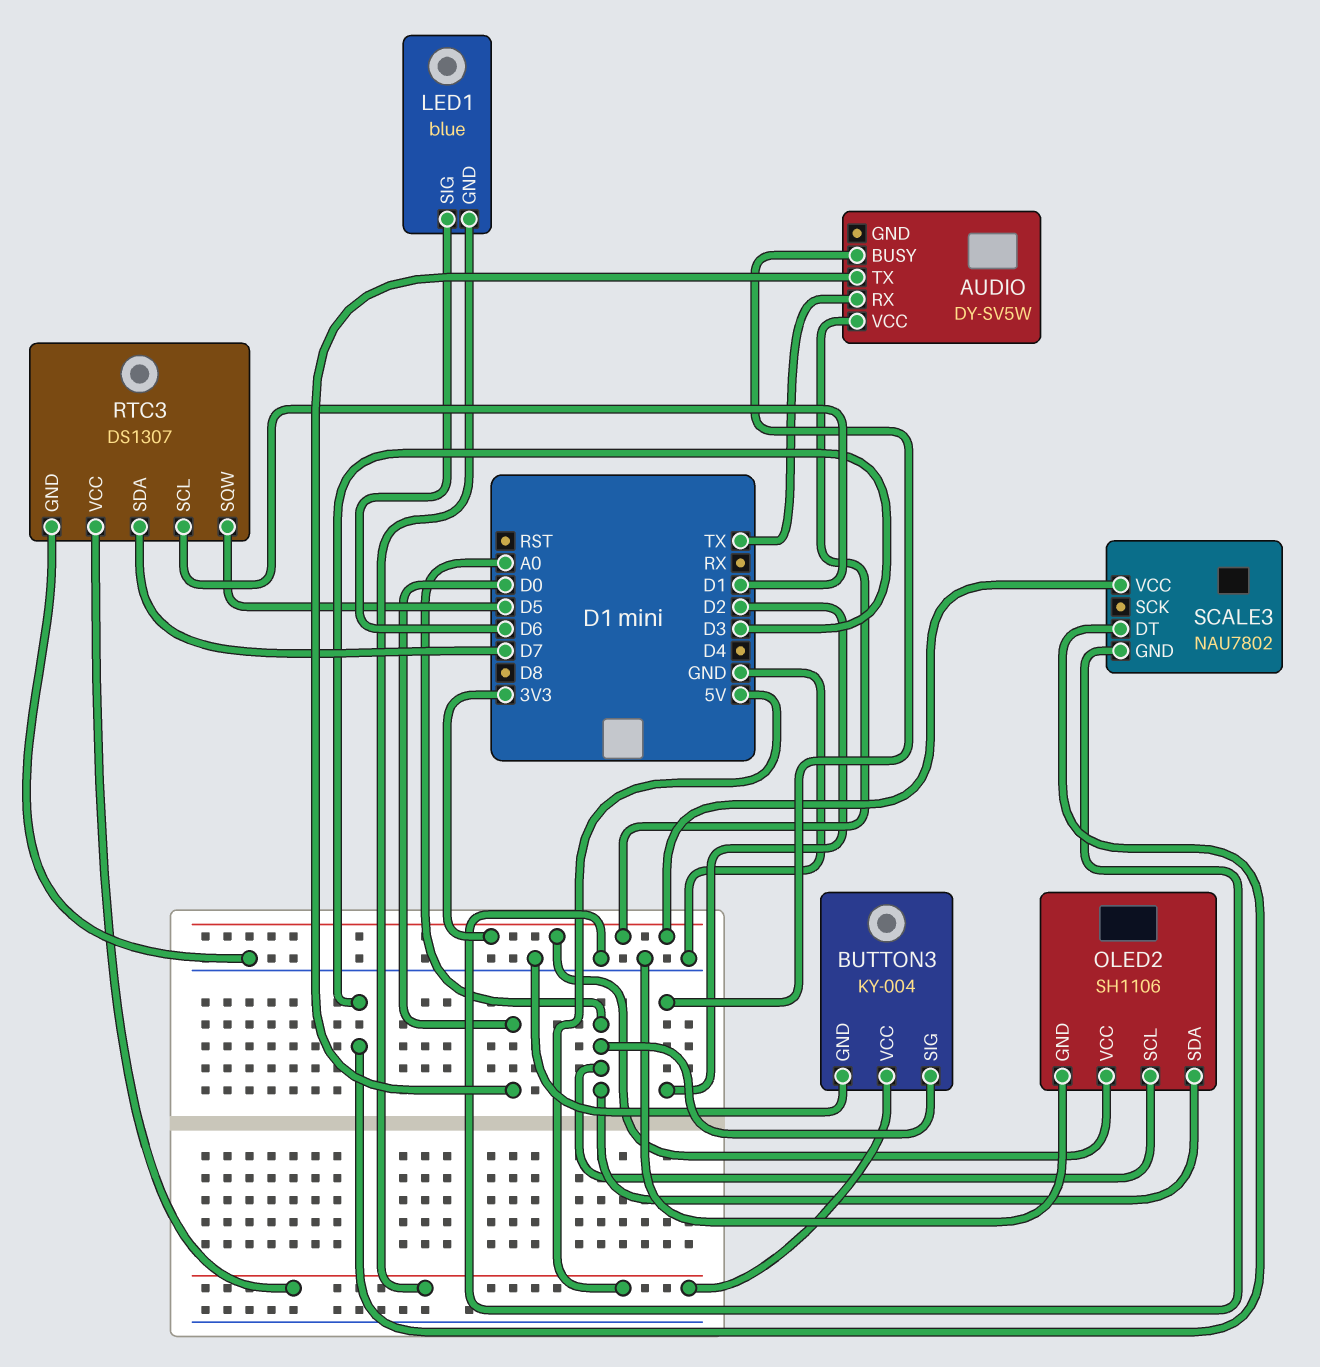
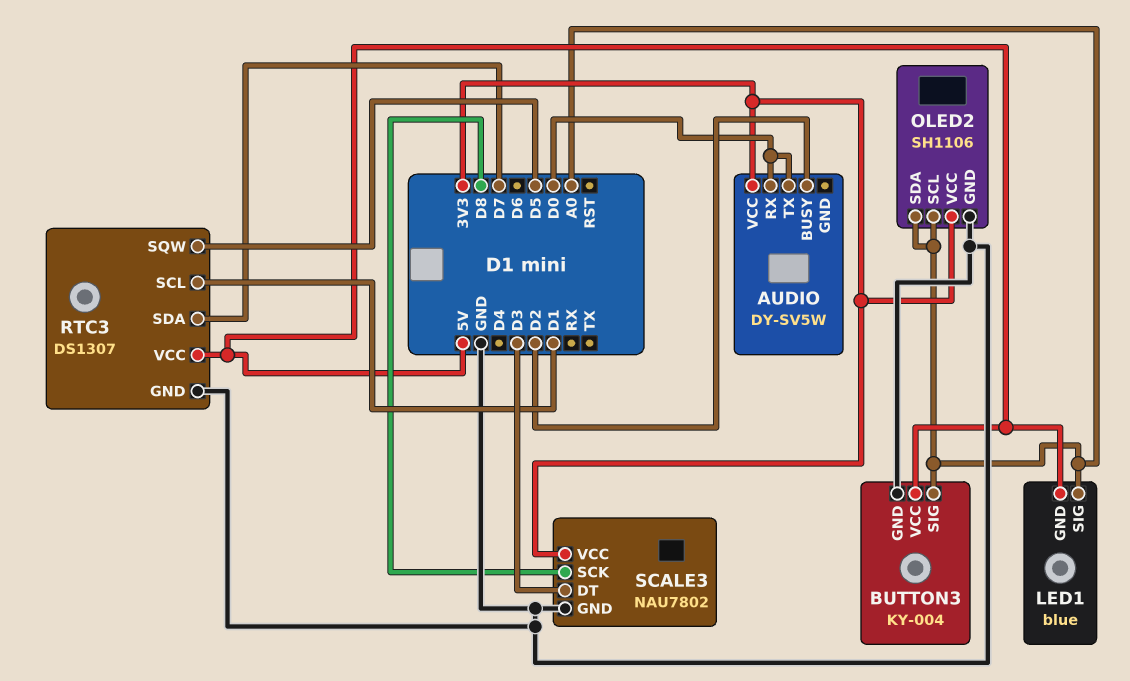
AUDIO pin RX: TX -> D0
LED1 pin SIG: D6 -> A0
SCALE3 pin SCK: none -> D8

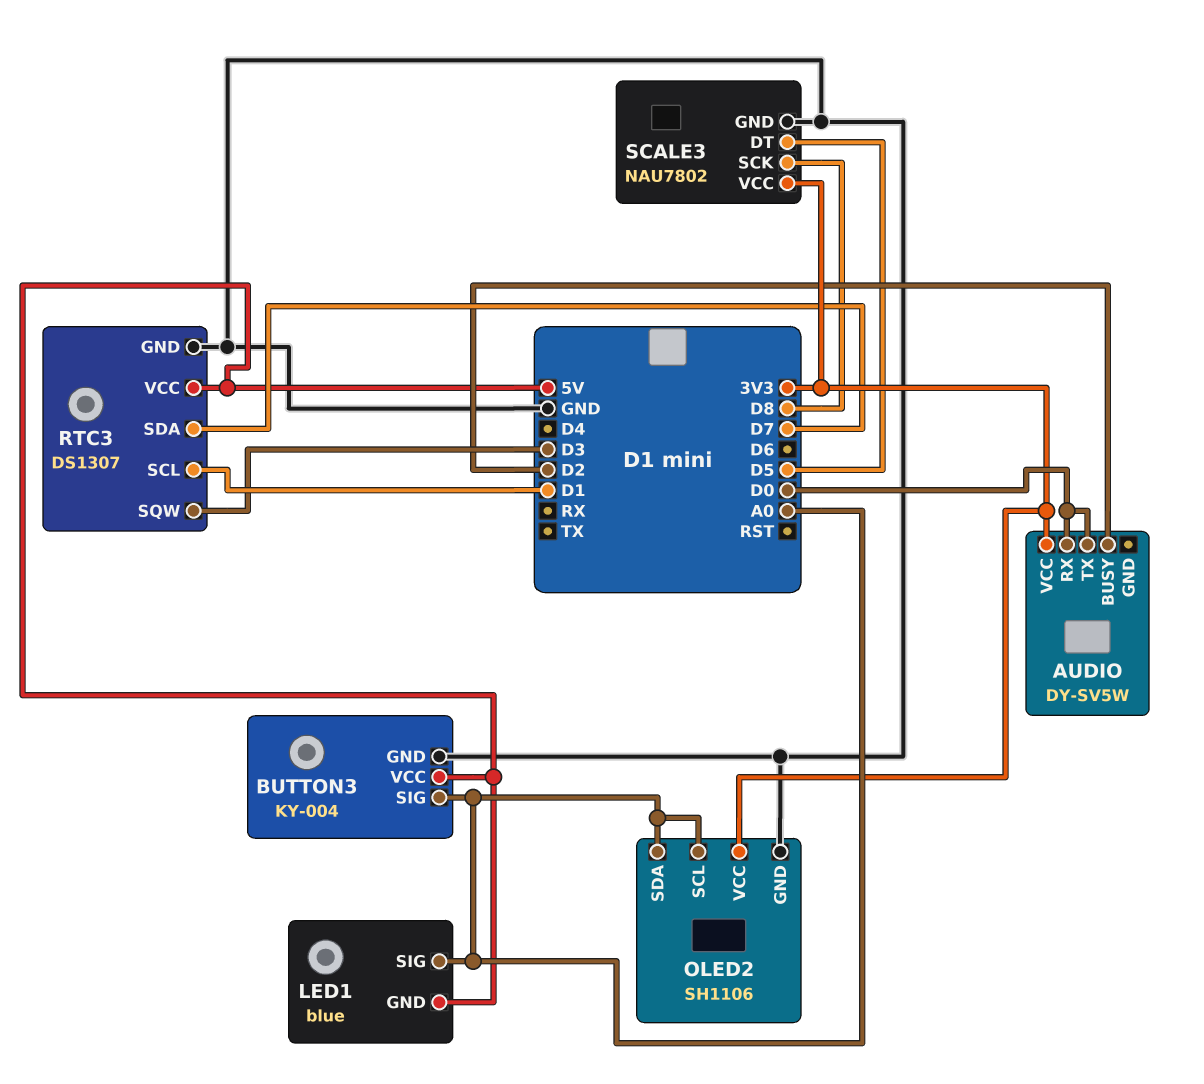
RTC3 pin SQW: D5 -> D3
SCALE3 pin DT: D3 -> D5

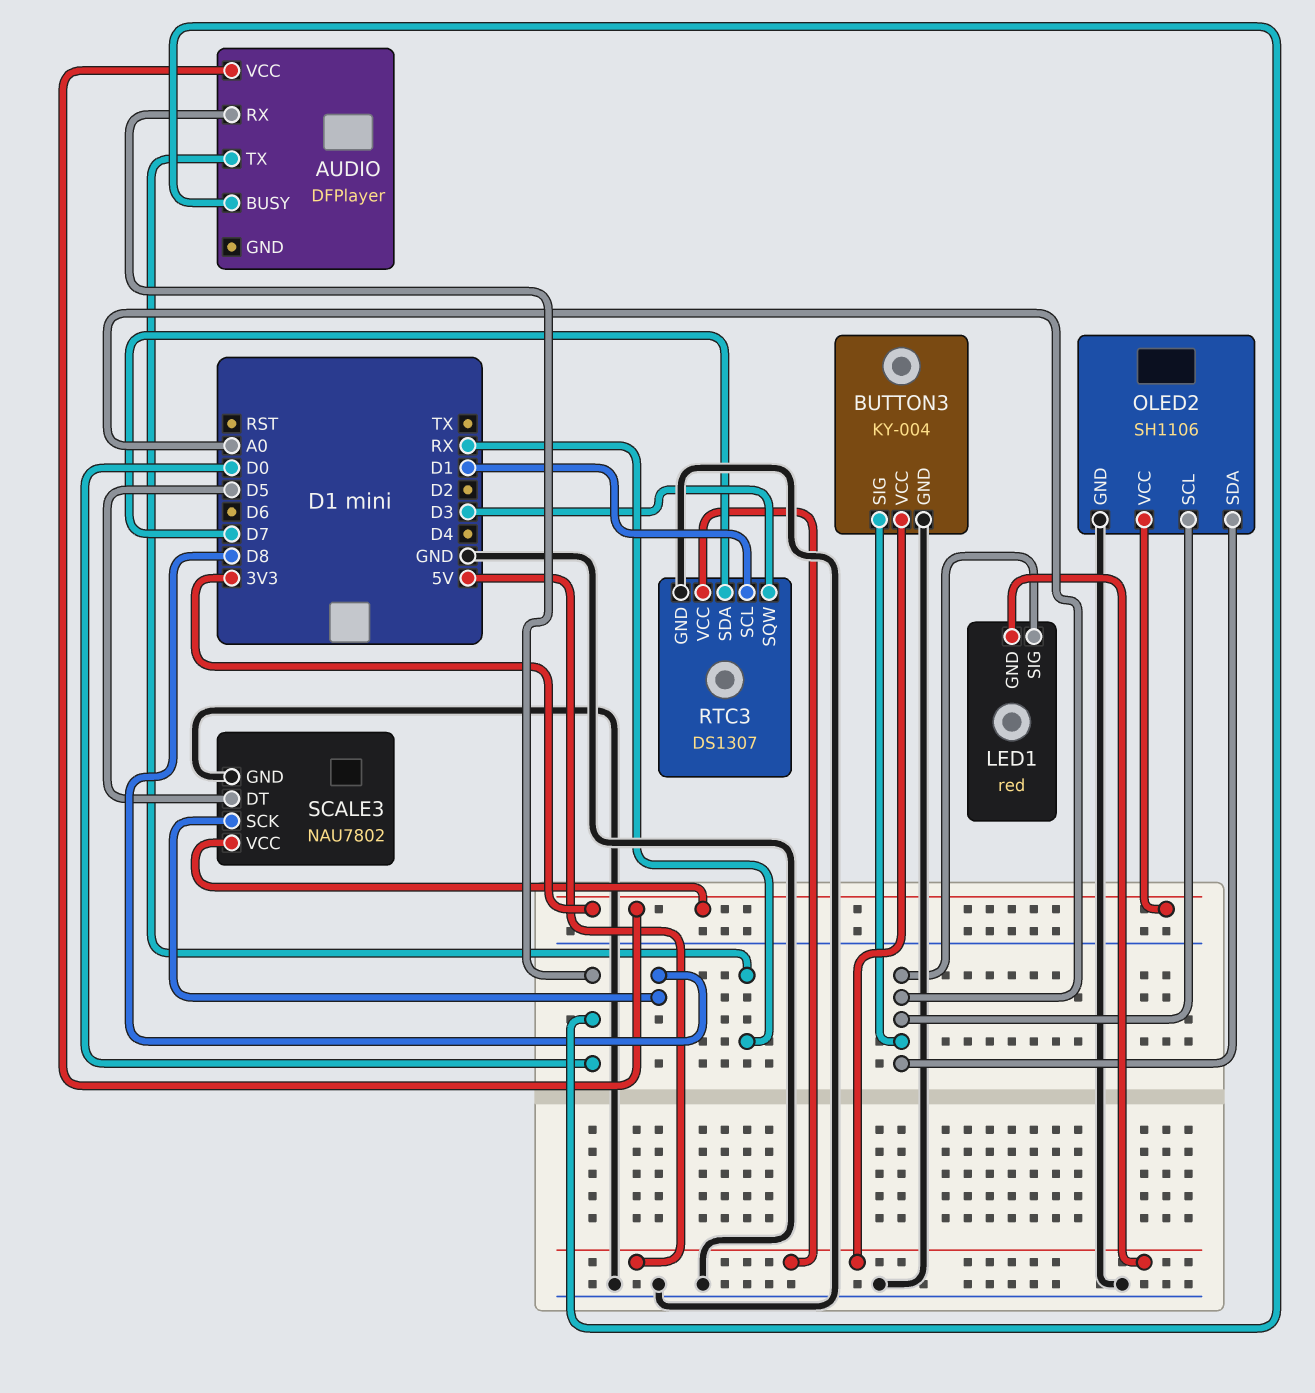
AUDIO: DY-SV5W -> DFPlayer
AUDIO pin BUSY: D2 -> D0
AUDIO pin TX: D0 -> RX
LED1: blue -> red

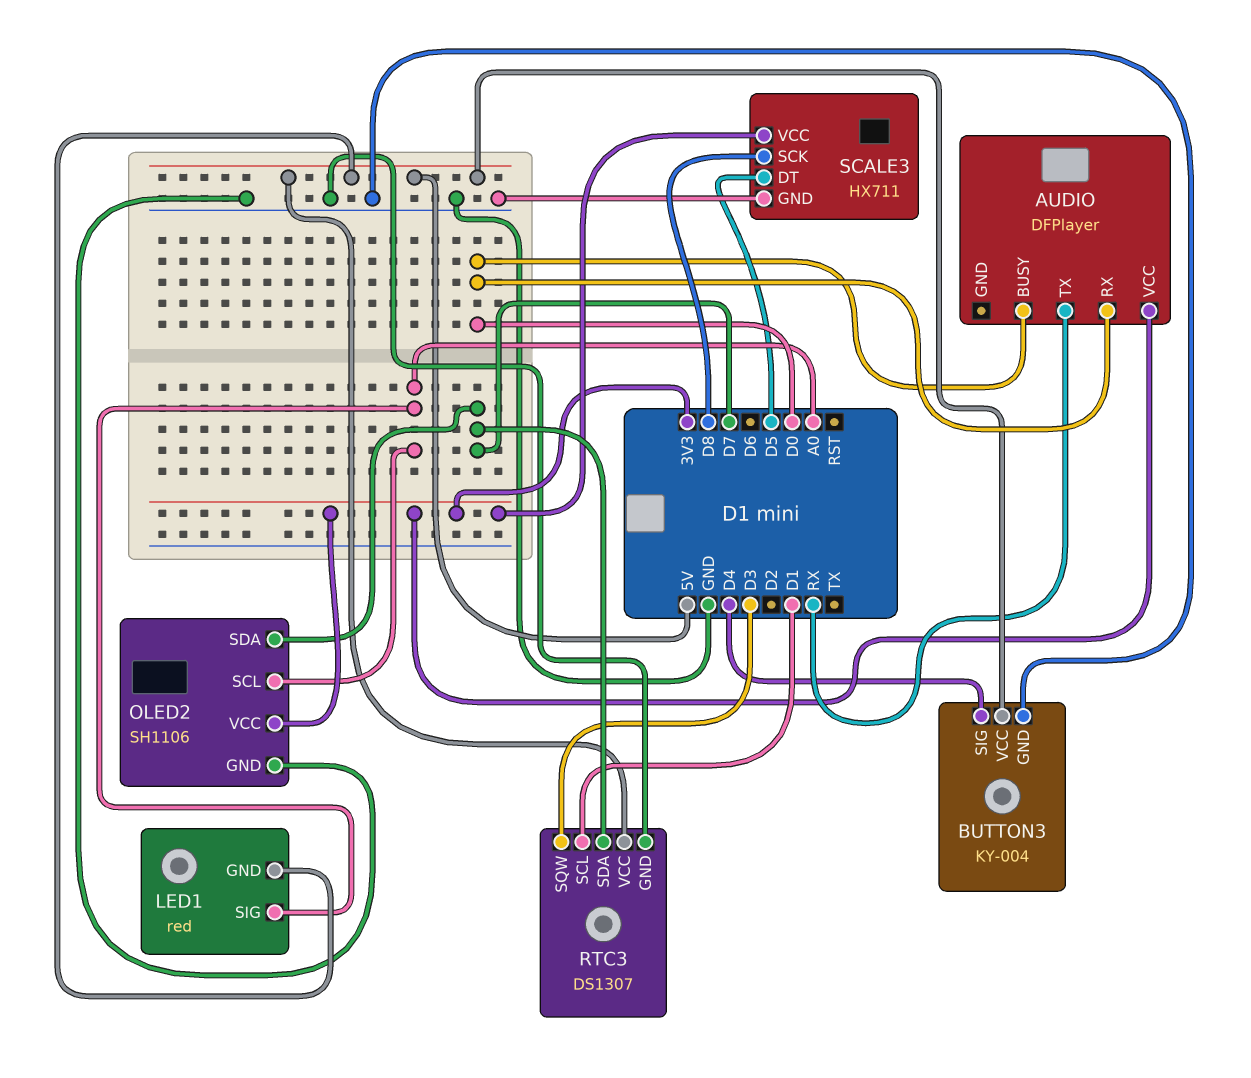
BUTTON3 pin SIG: A0 -> D4
OLED2 pin SDA: A0 -> D7
SCALE3: NAU7802 -> HX711

